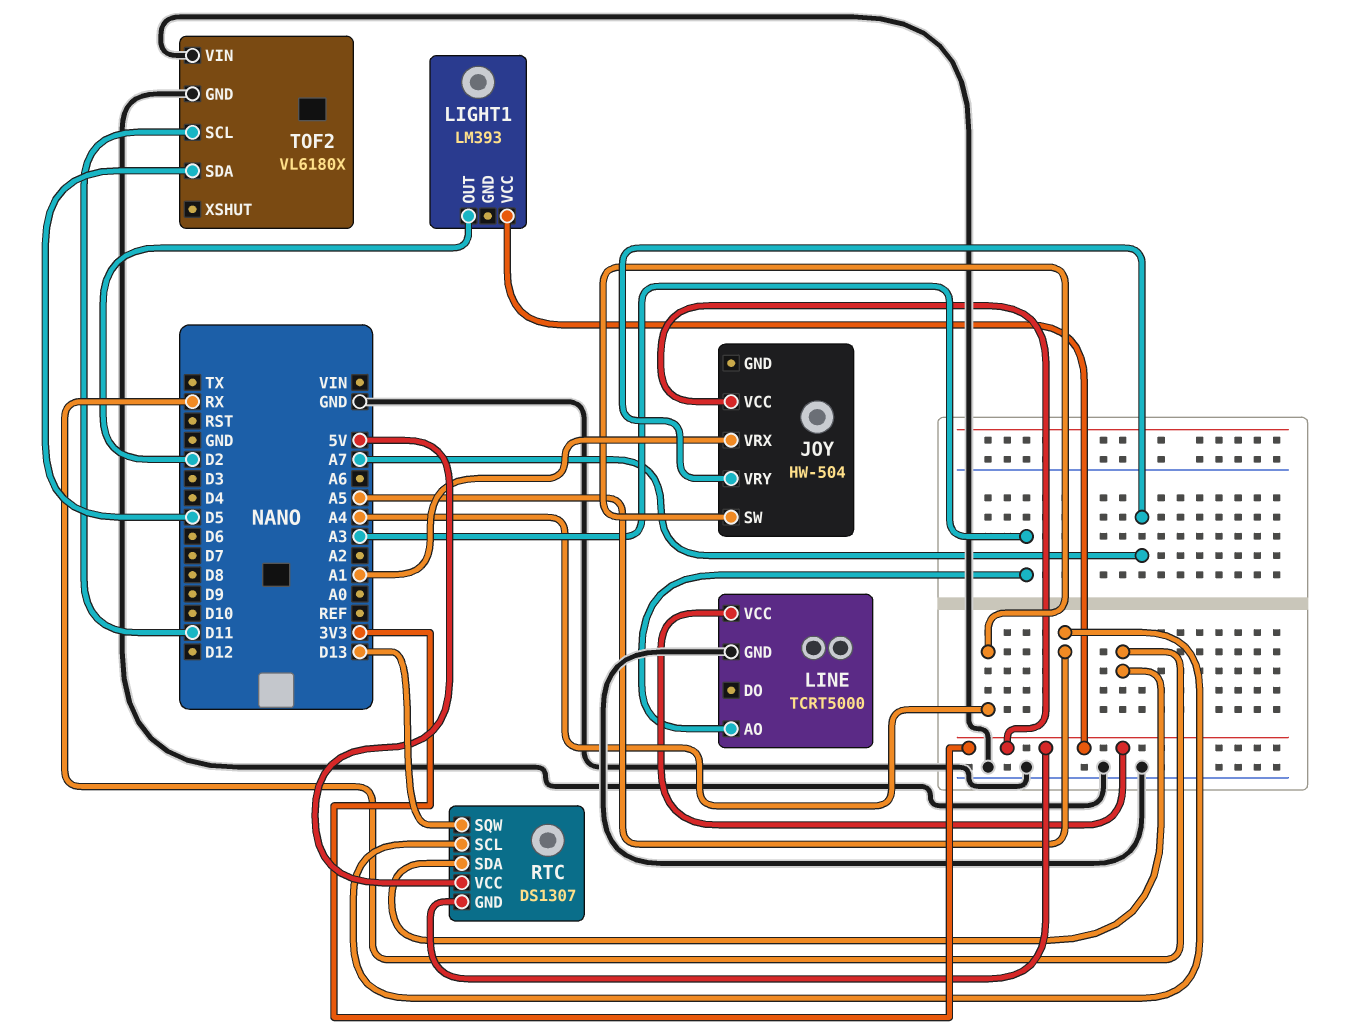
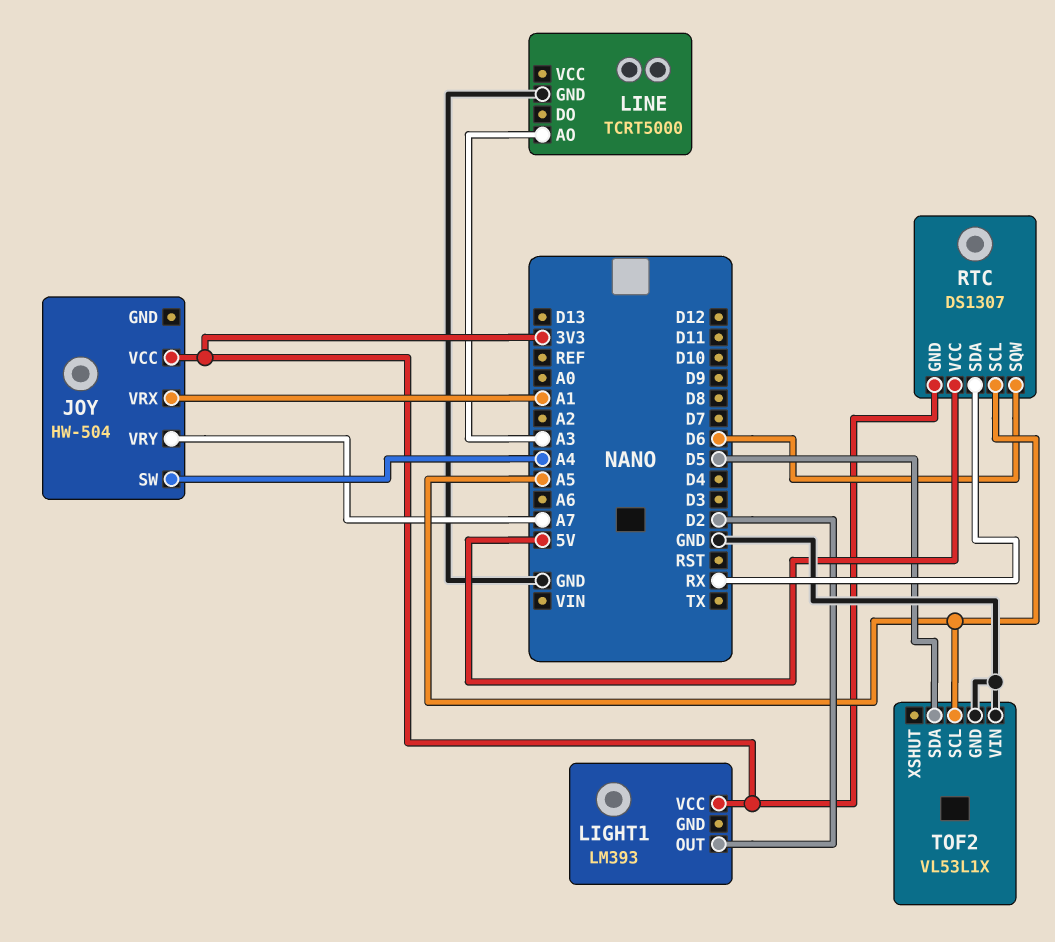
LINE pin VCC: 3V3 -> none
RTC pin SQW: D13 -> D6
TOF2: VL6180X -> VL53L1X
TOF2 pin SCL: D11 -> A5

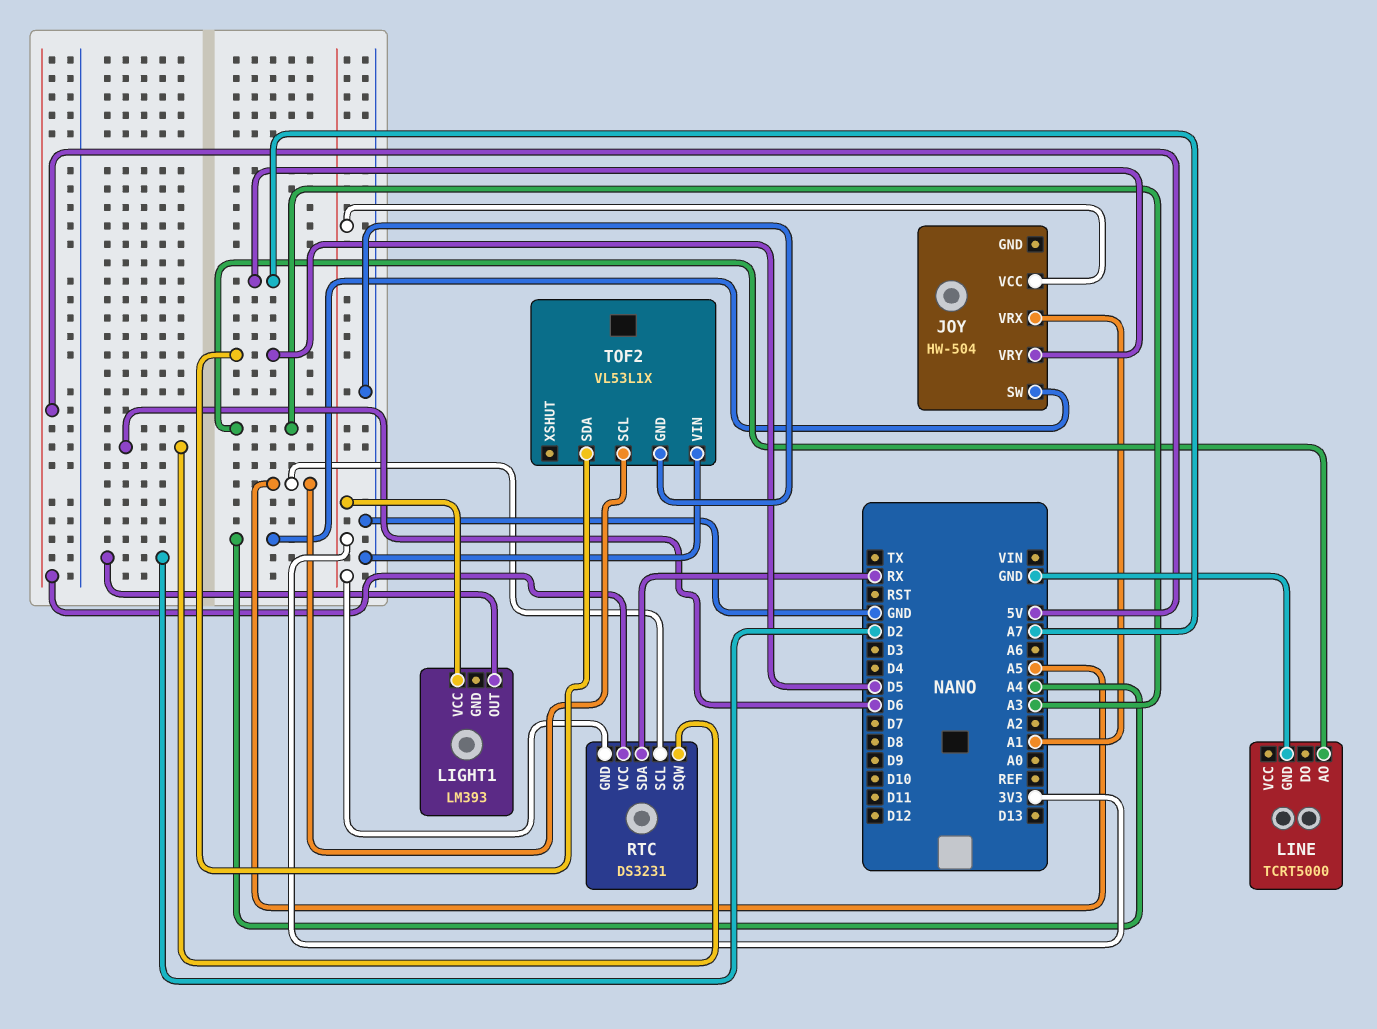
RTC: DS1307 -> DS3231

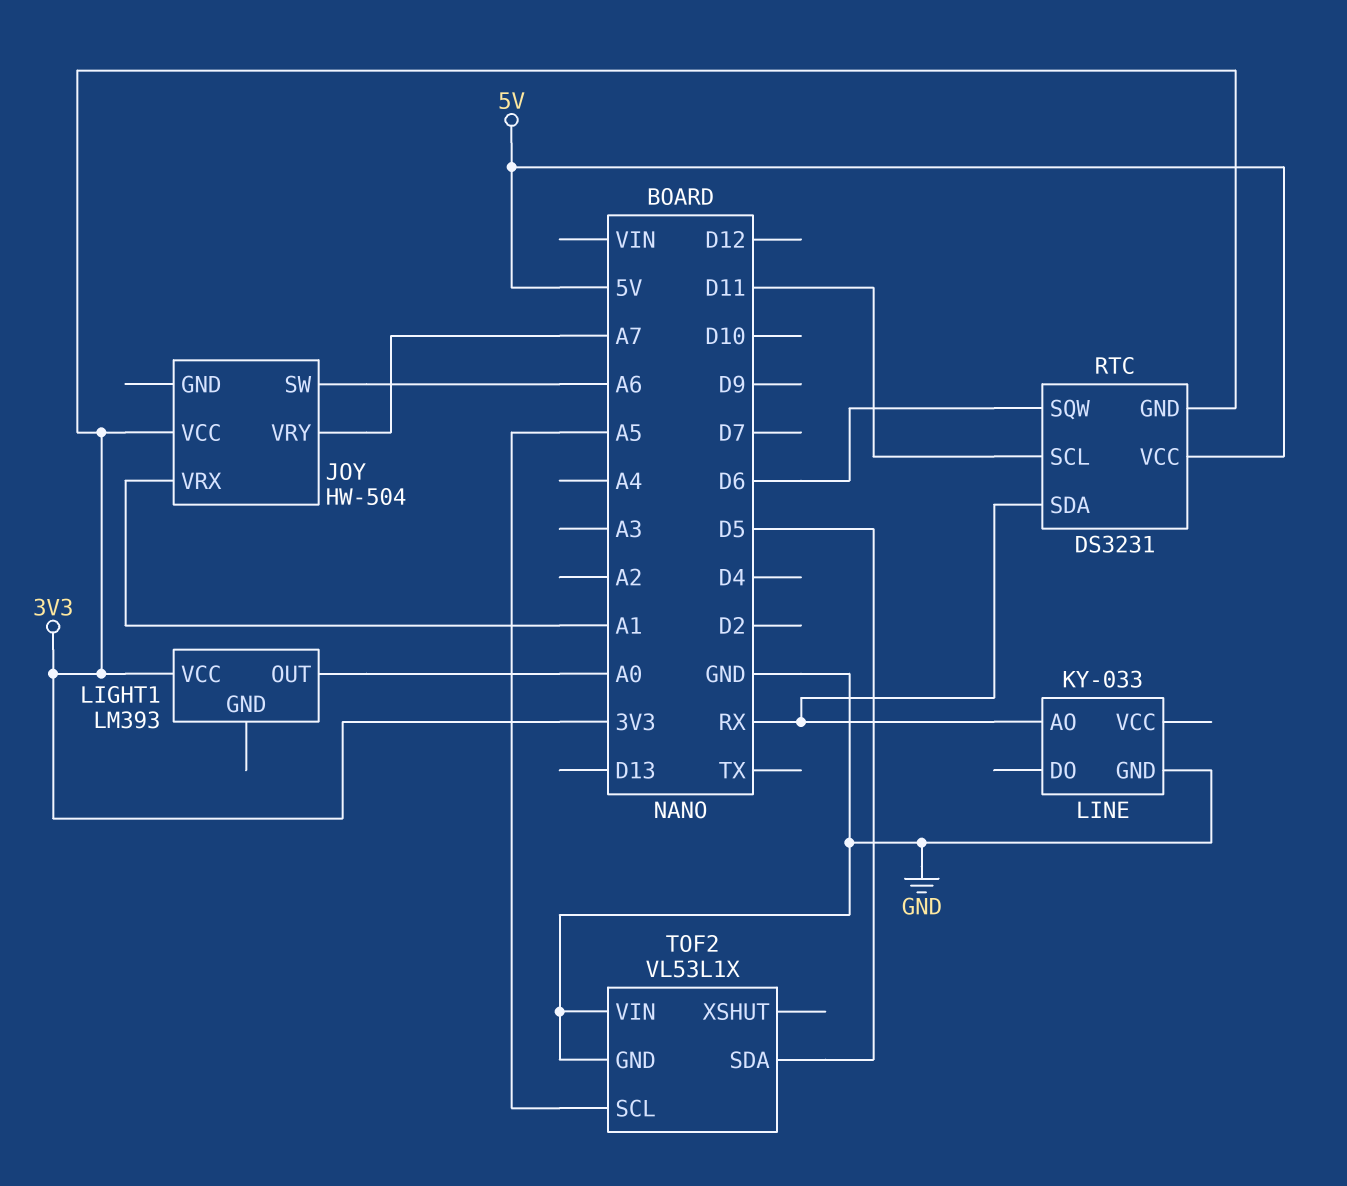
JOY pin SW: A4 -> A6
LIGHT1 pin OUT: D2 -> A0
LINE: TCRT5000 -> KY-033
LINE pin AO: A3 -> RX
RTC pin SCL: A5 -> D11

